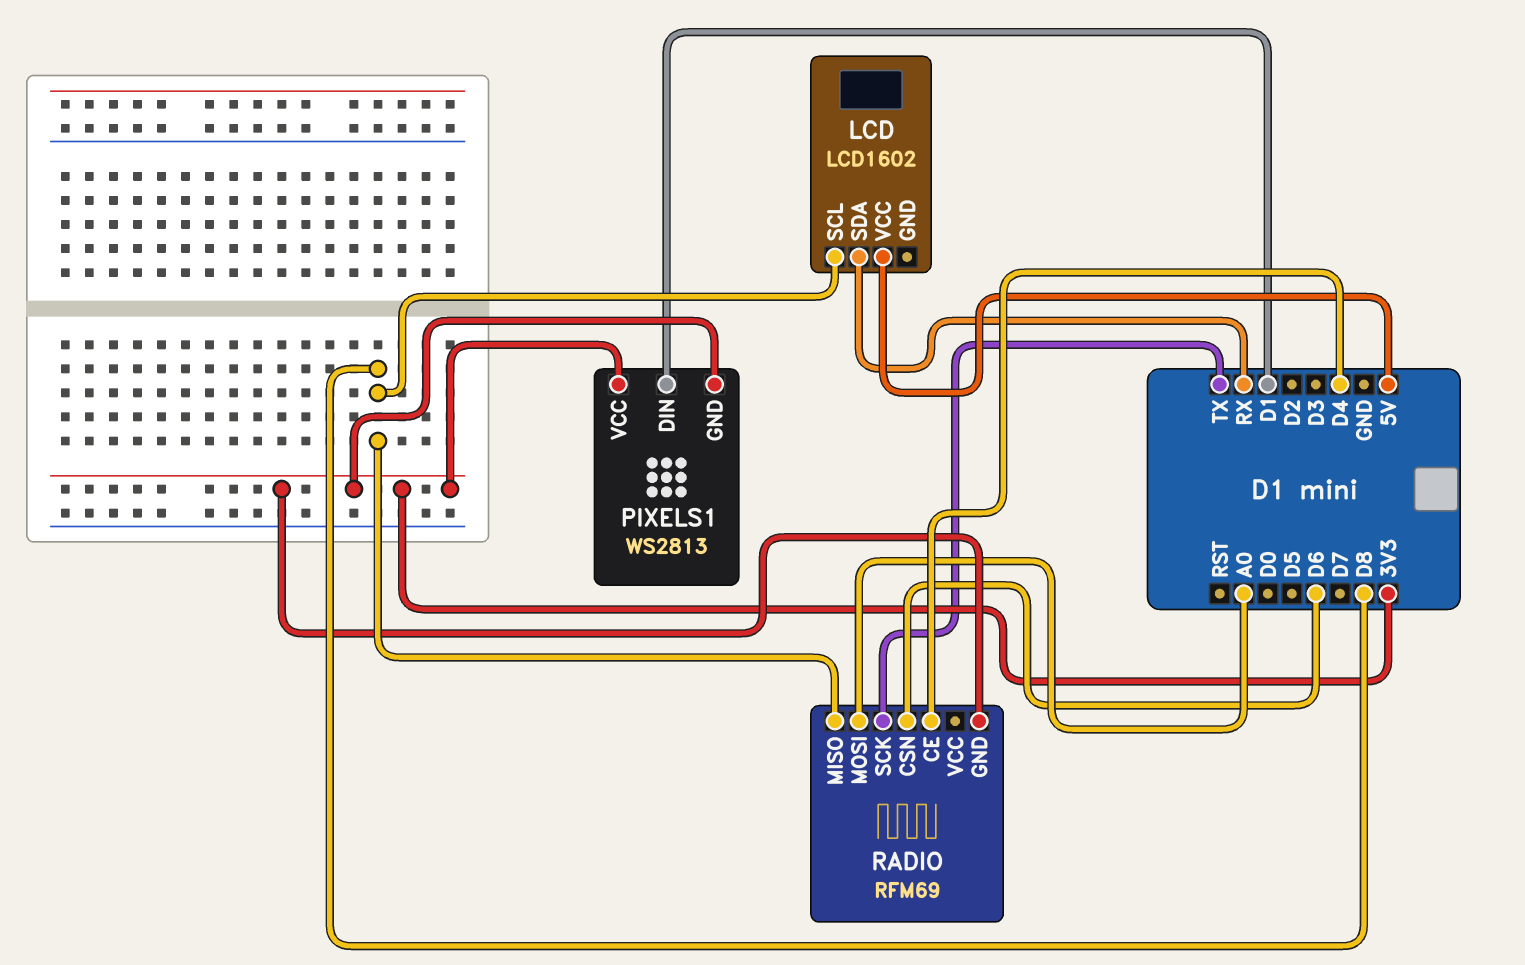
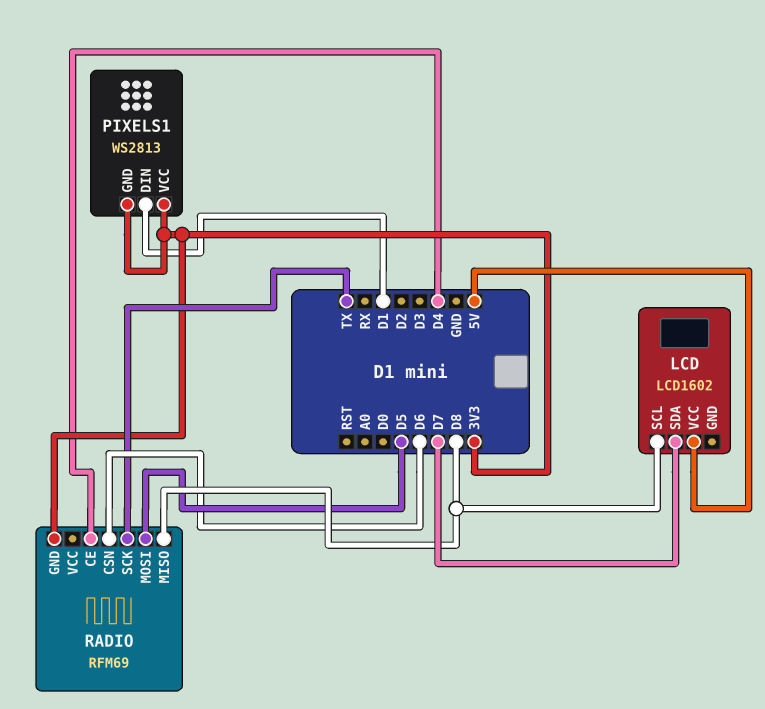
LCD pin SDA: RX -> D7
RADIO pin MOSI: A0 -> D5

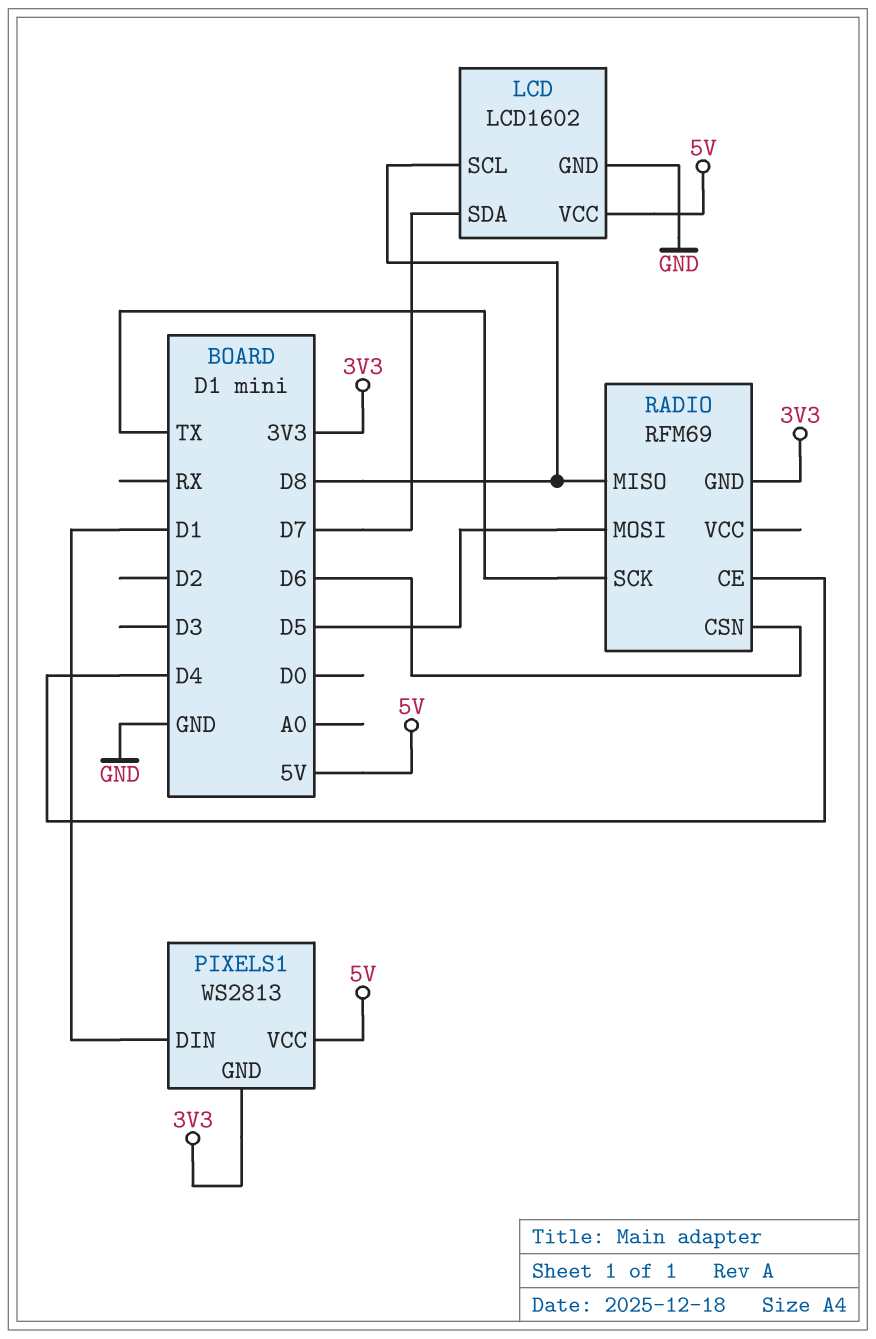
LCD pin GND: none -> GND
PIXELS1 pin VCC: 3V3 -> 5V

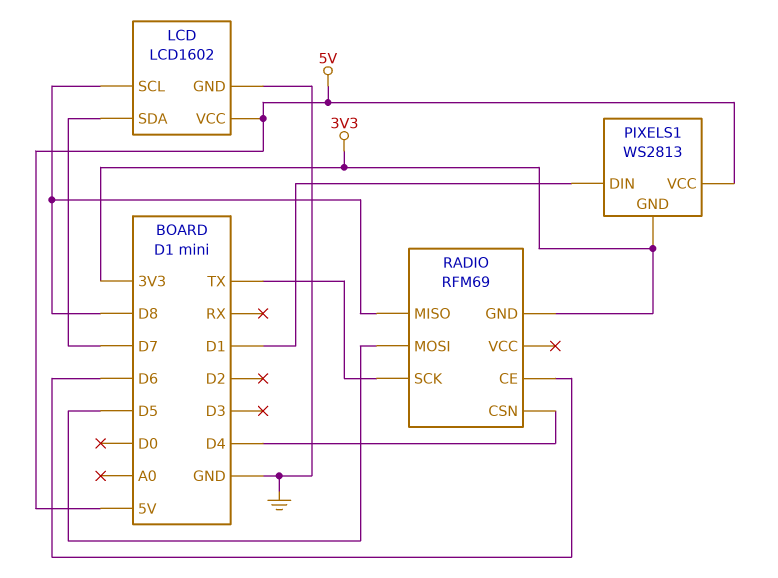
RADIO pin CE: D4 -> D6
RADIO pin CSN: D6 -> D4

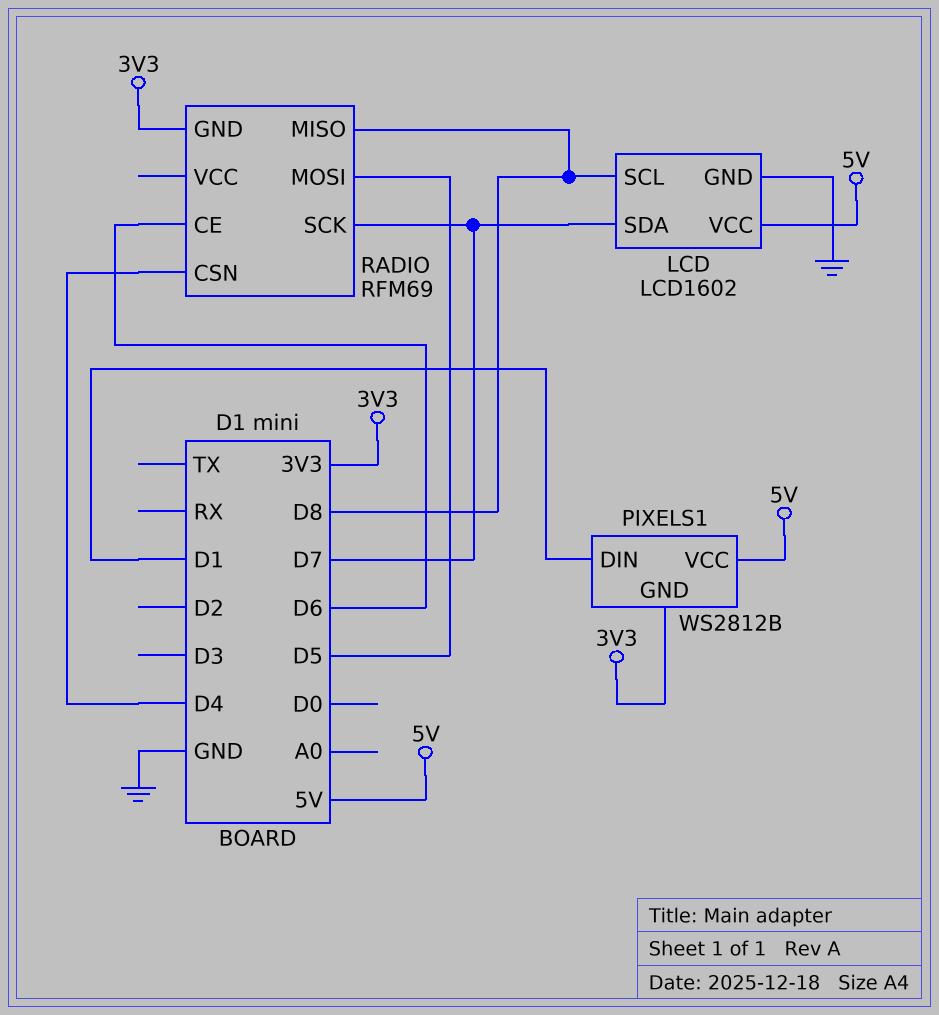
PIXELS1: WS2813 -> WS2812B
RADIO pin SCK: TX -> D7

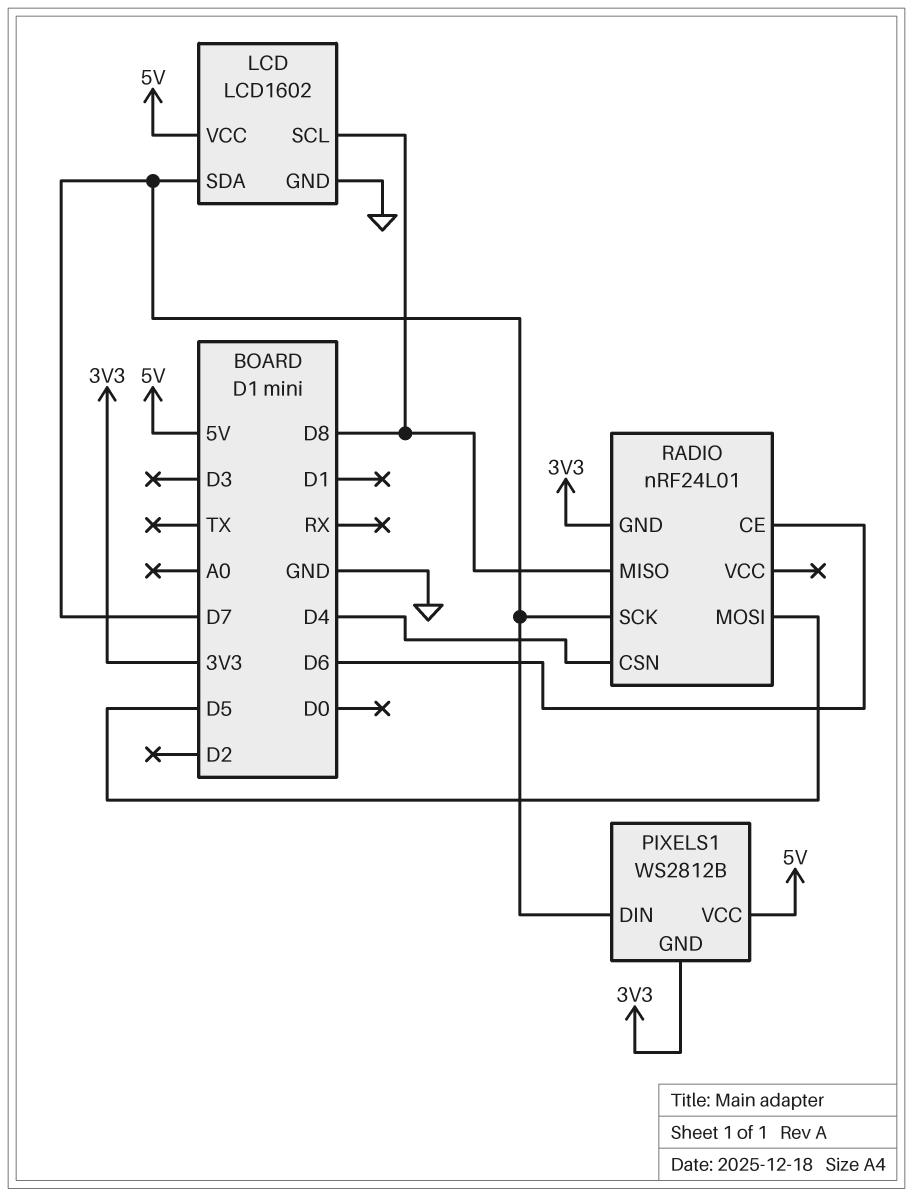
PIXELS1 pin DIN: D1 -> D7
RADIO: RFM69 -> nRF24L01

